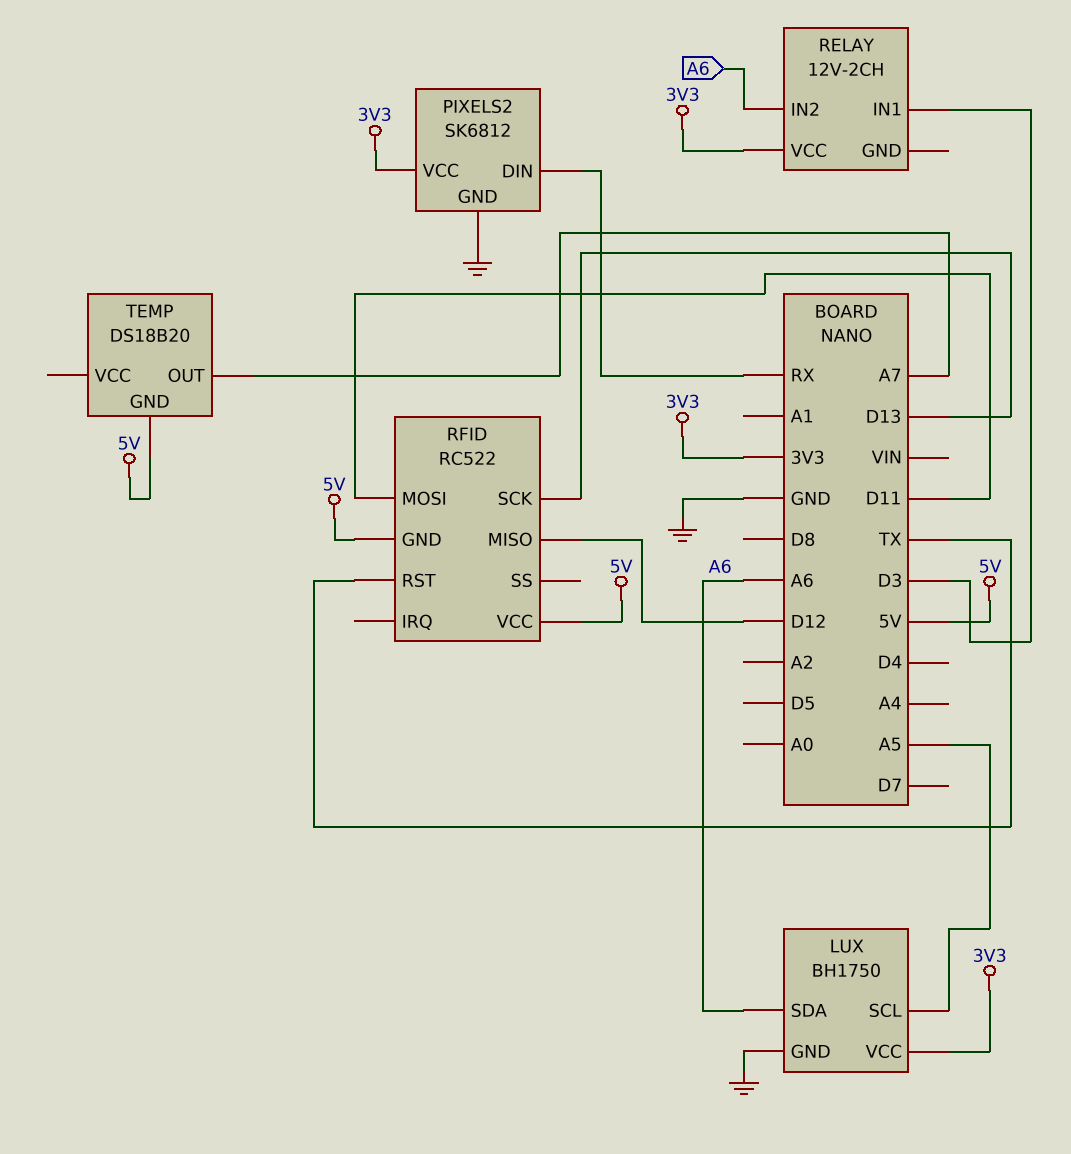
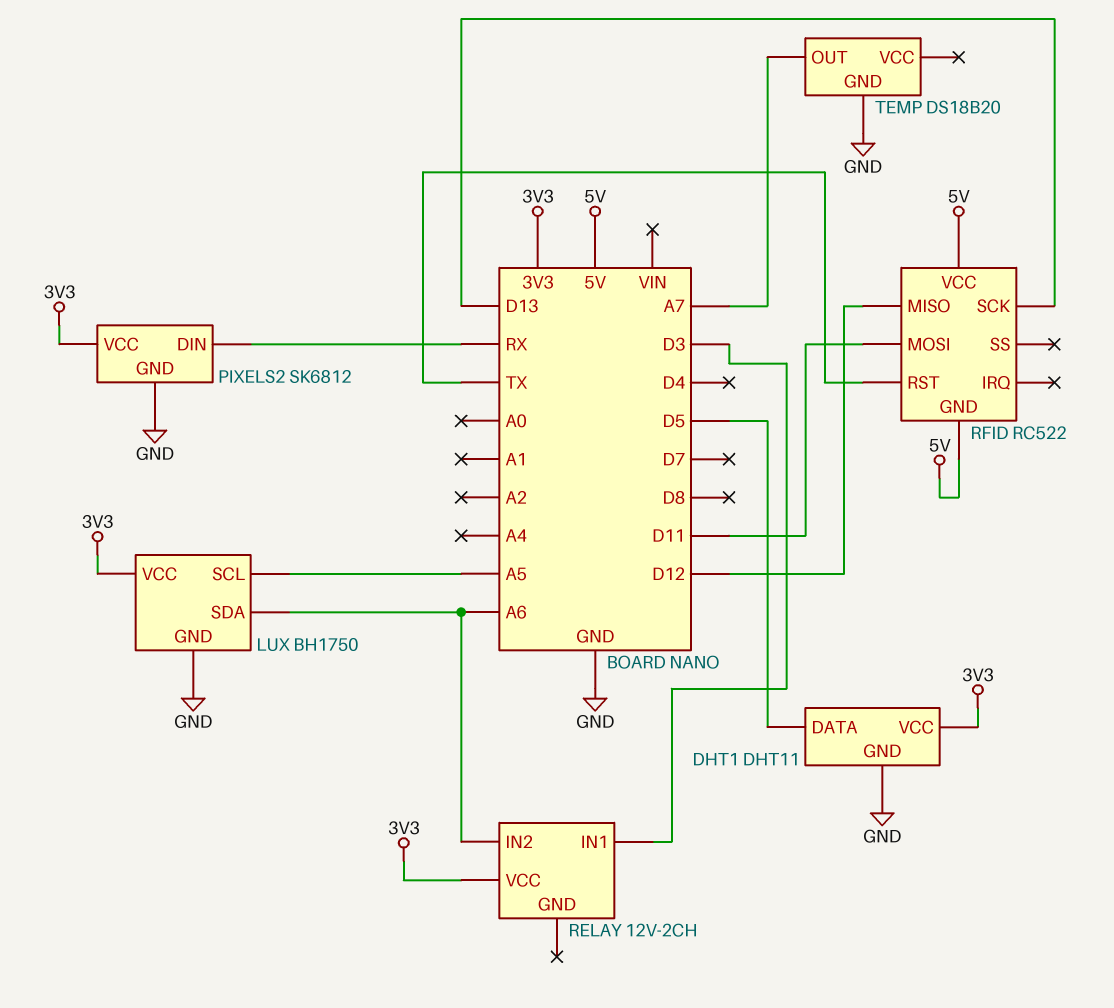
DHT1: none -> DHT11
DHT1 pin DATA: none -> D5
DHT1 pin GND: none -> GND
DHT1 pin VCC: none -> 3V3
TEMP pin GND: 5V -> GND

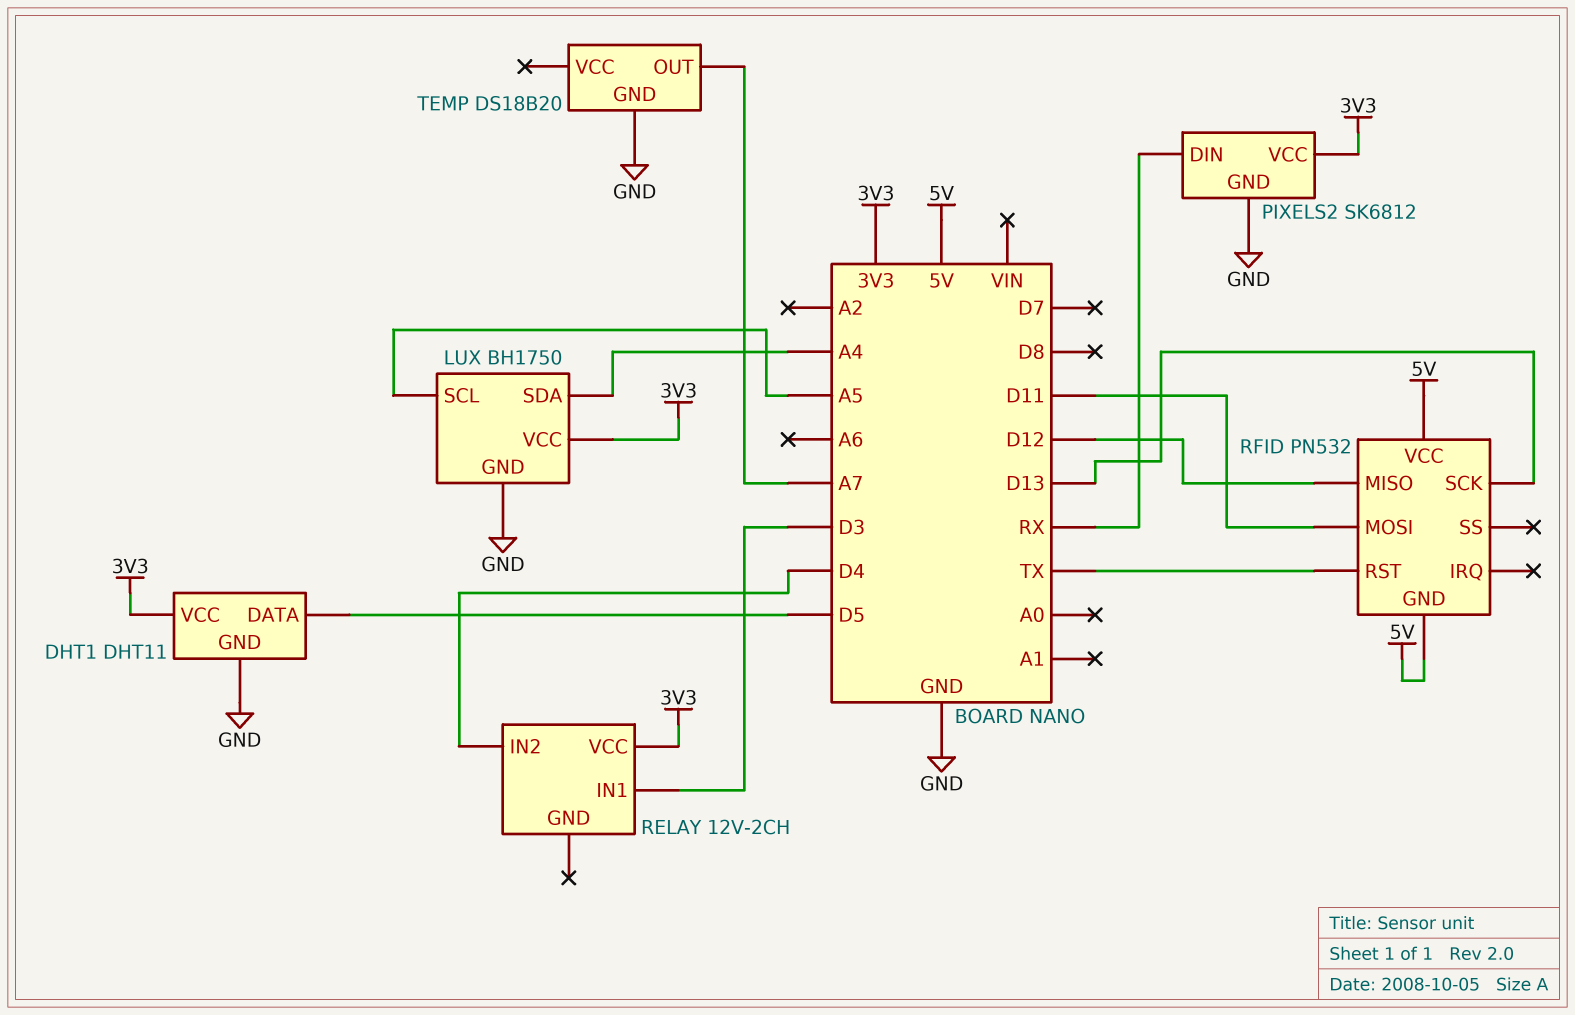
LUX pin SDA: A6 -> A4
RELAY pin IN2: A6 -> D4
RFID: RC522 -> PN532

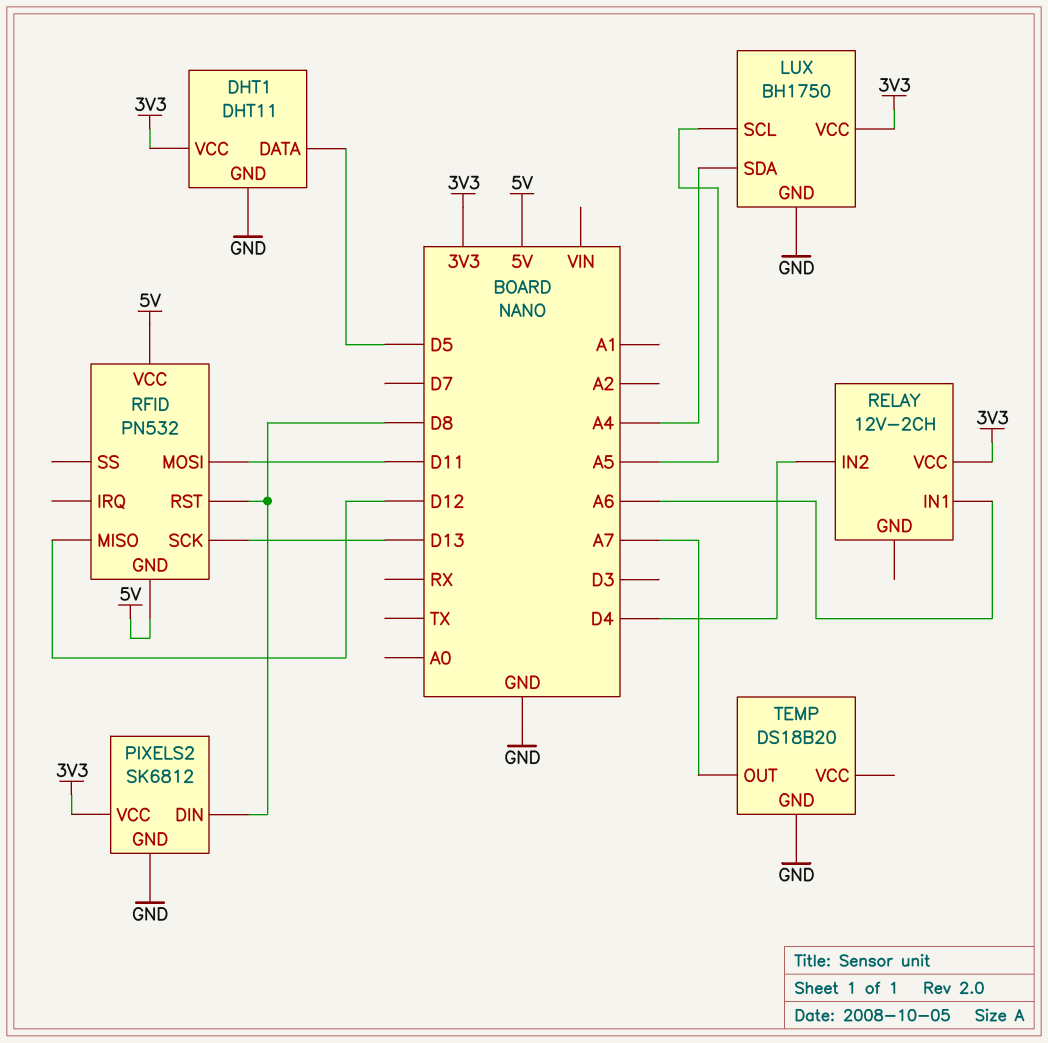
PIXELS2 pin DIN: RX -> D8
RELAY pin IN1: D3 -> A6
RFID pin RST: TX -> D8

